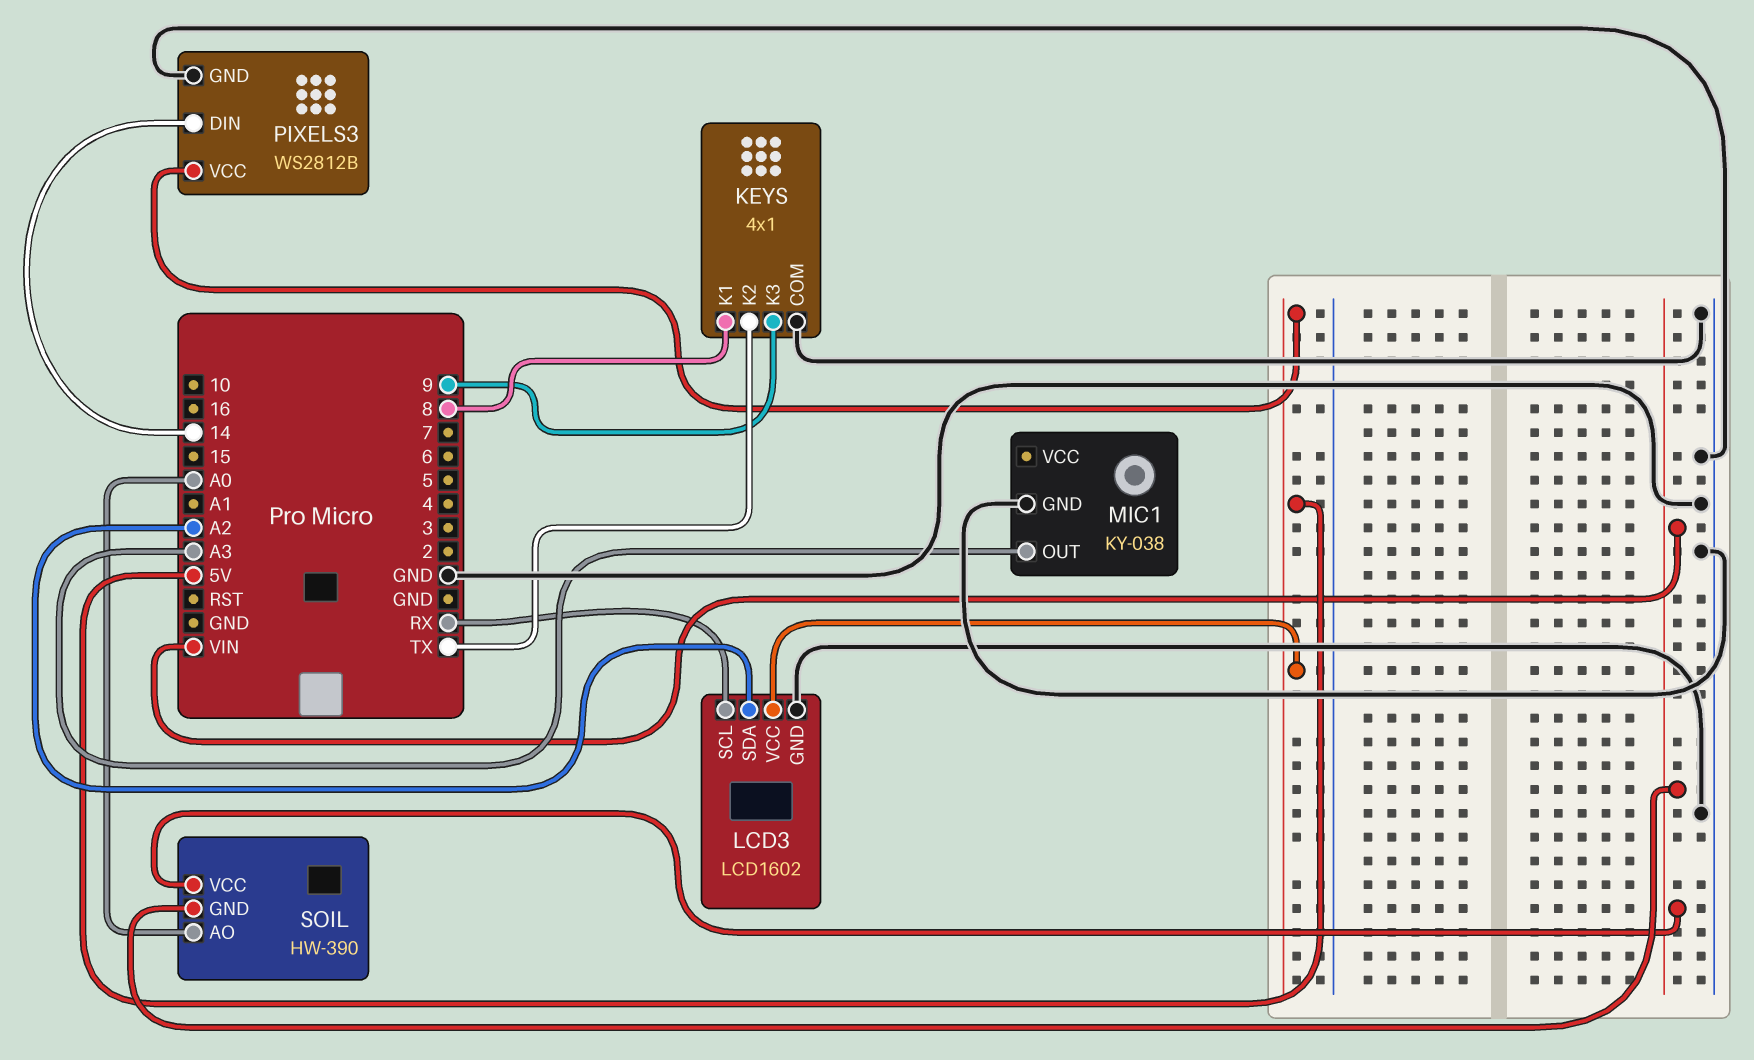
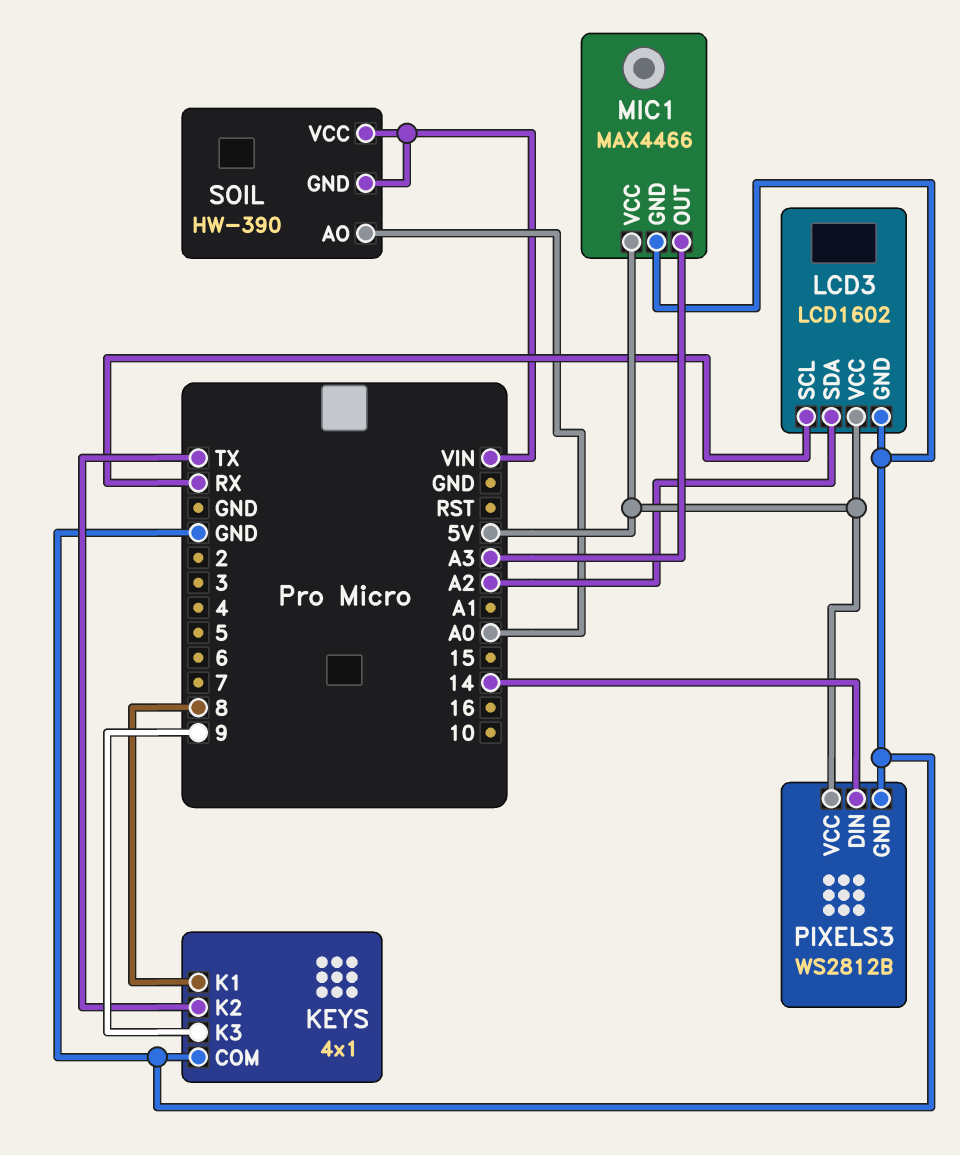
MIC1: KY-038 -> MAX4466
MIC1 pin VCC: none -> 5V

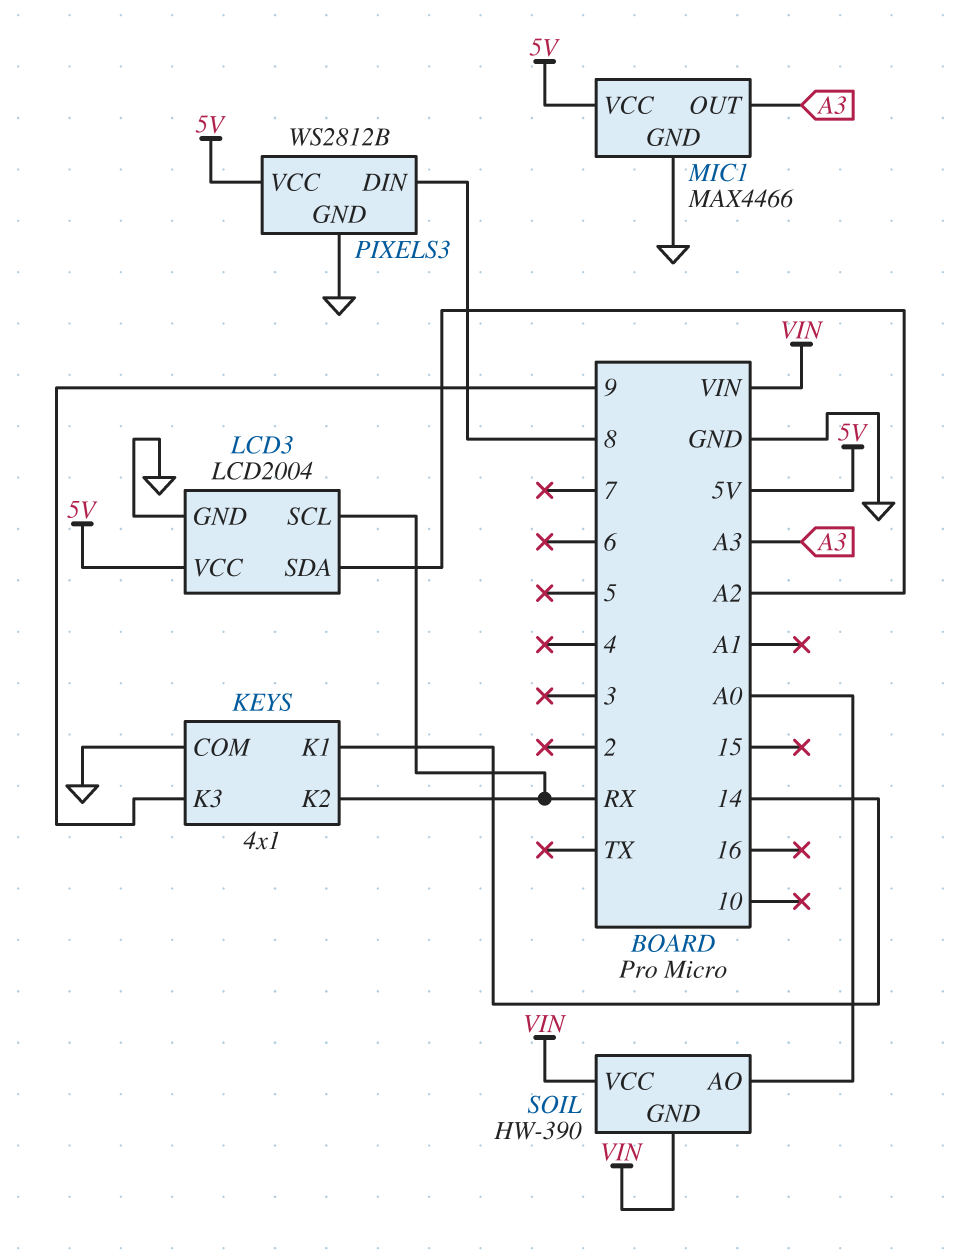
KEYS pin K1: 8 -> 14
KEYS pin K2: TX -> RX
LCD3: LCD1602 -> LCD2004
PIXELS3 pin DIN: 14 -> 8

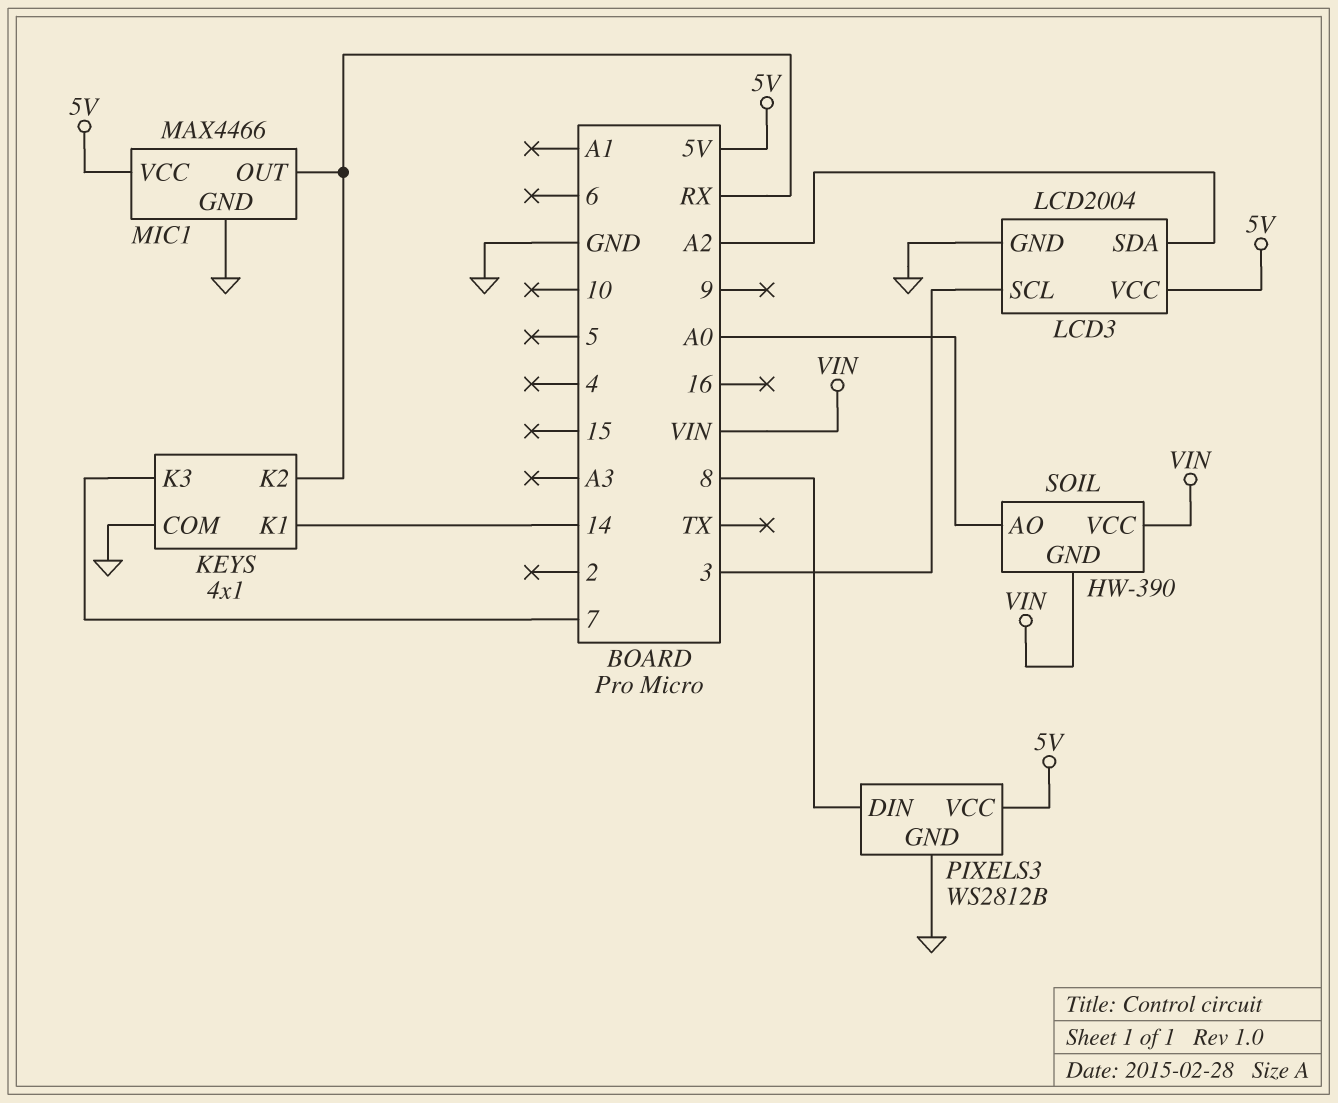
KEYS pin K3: 9 -> 7
LCD3 pin SCL: RX -> 3
MIC1 pin OUT: A3 -> RX

